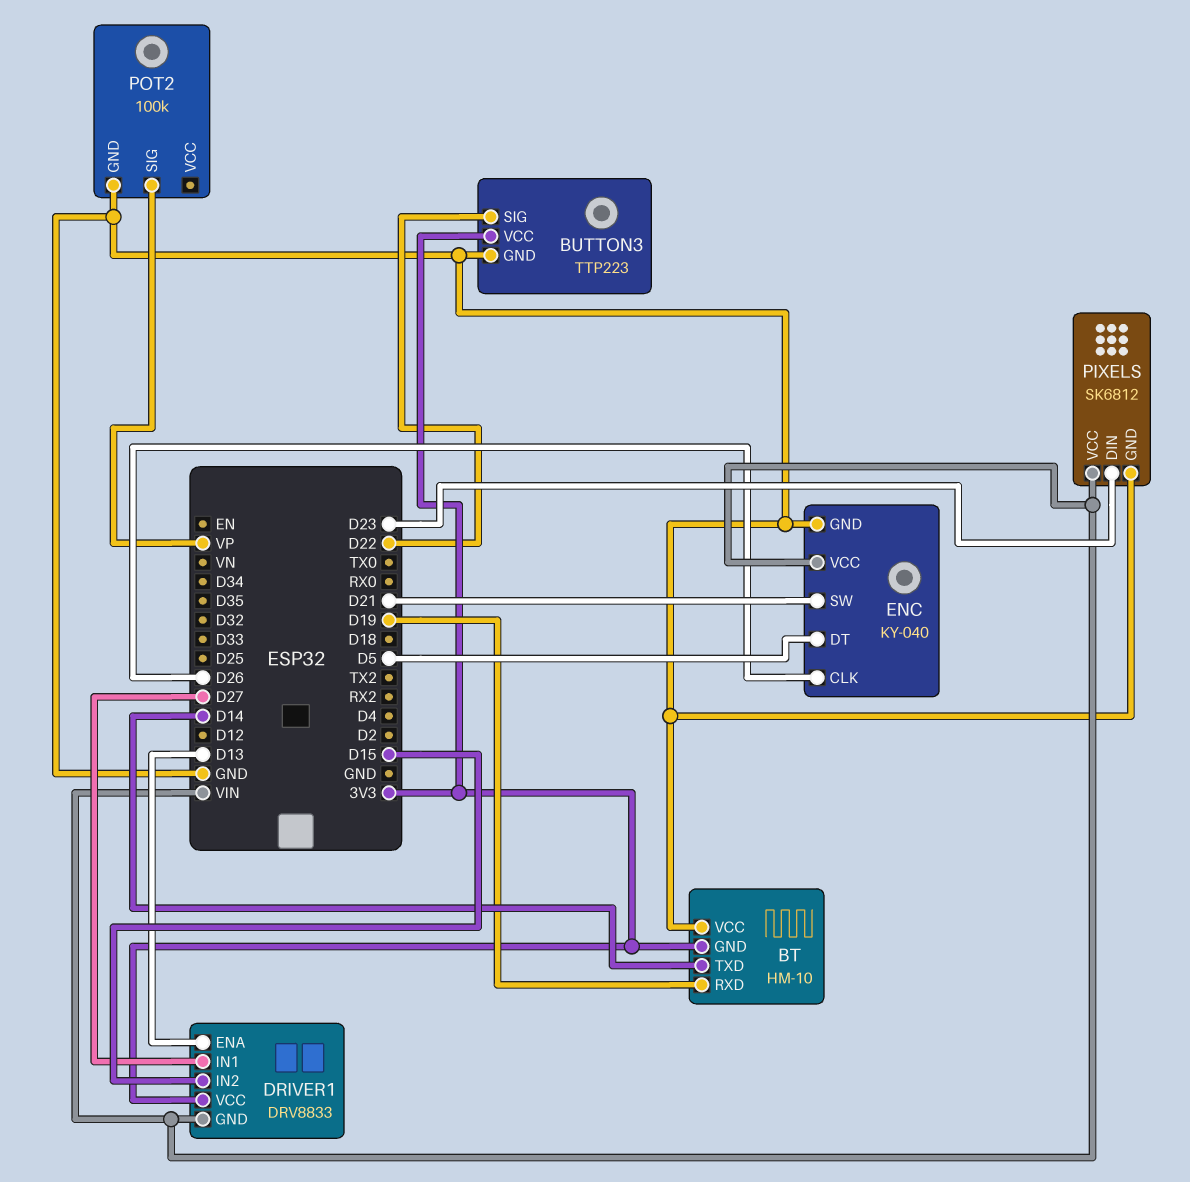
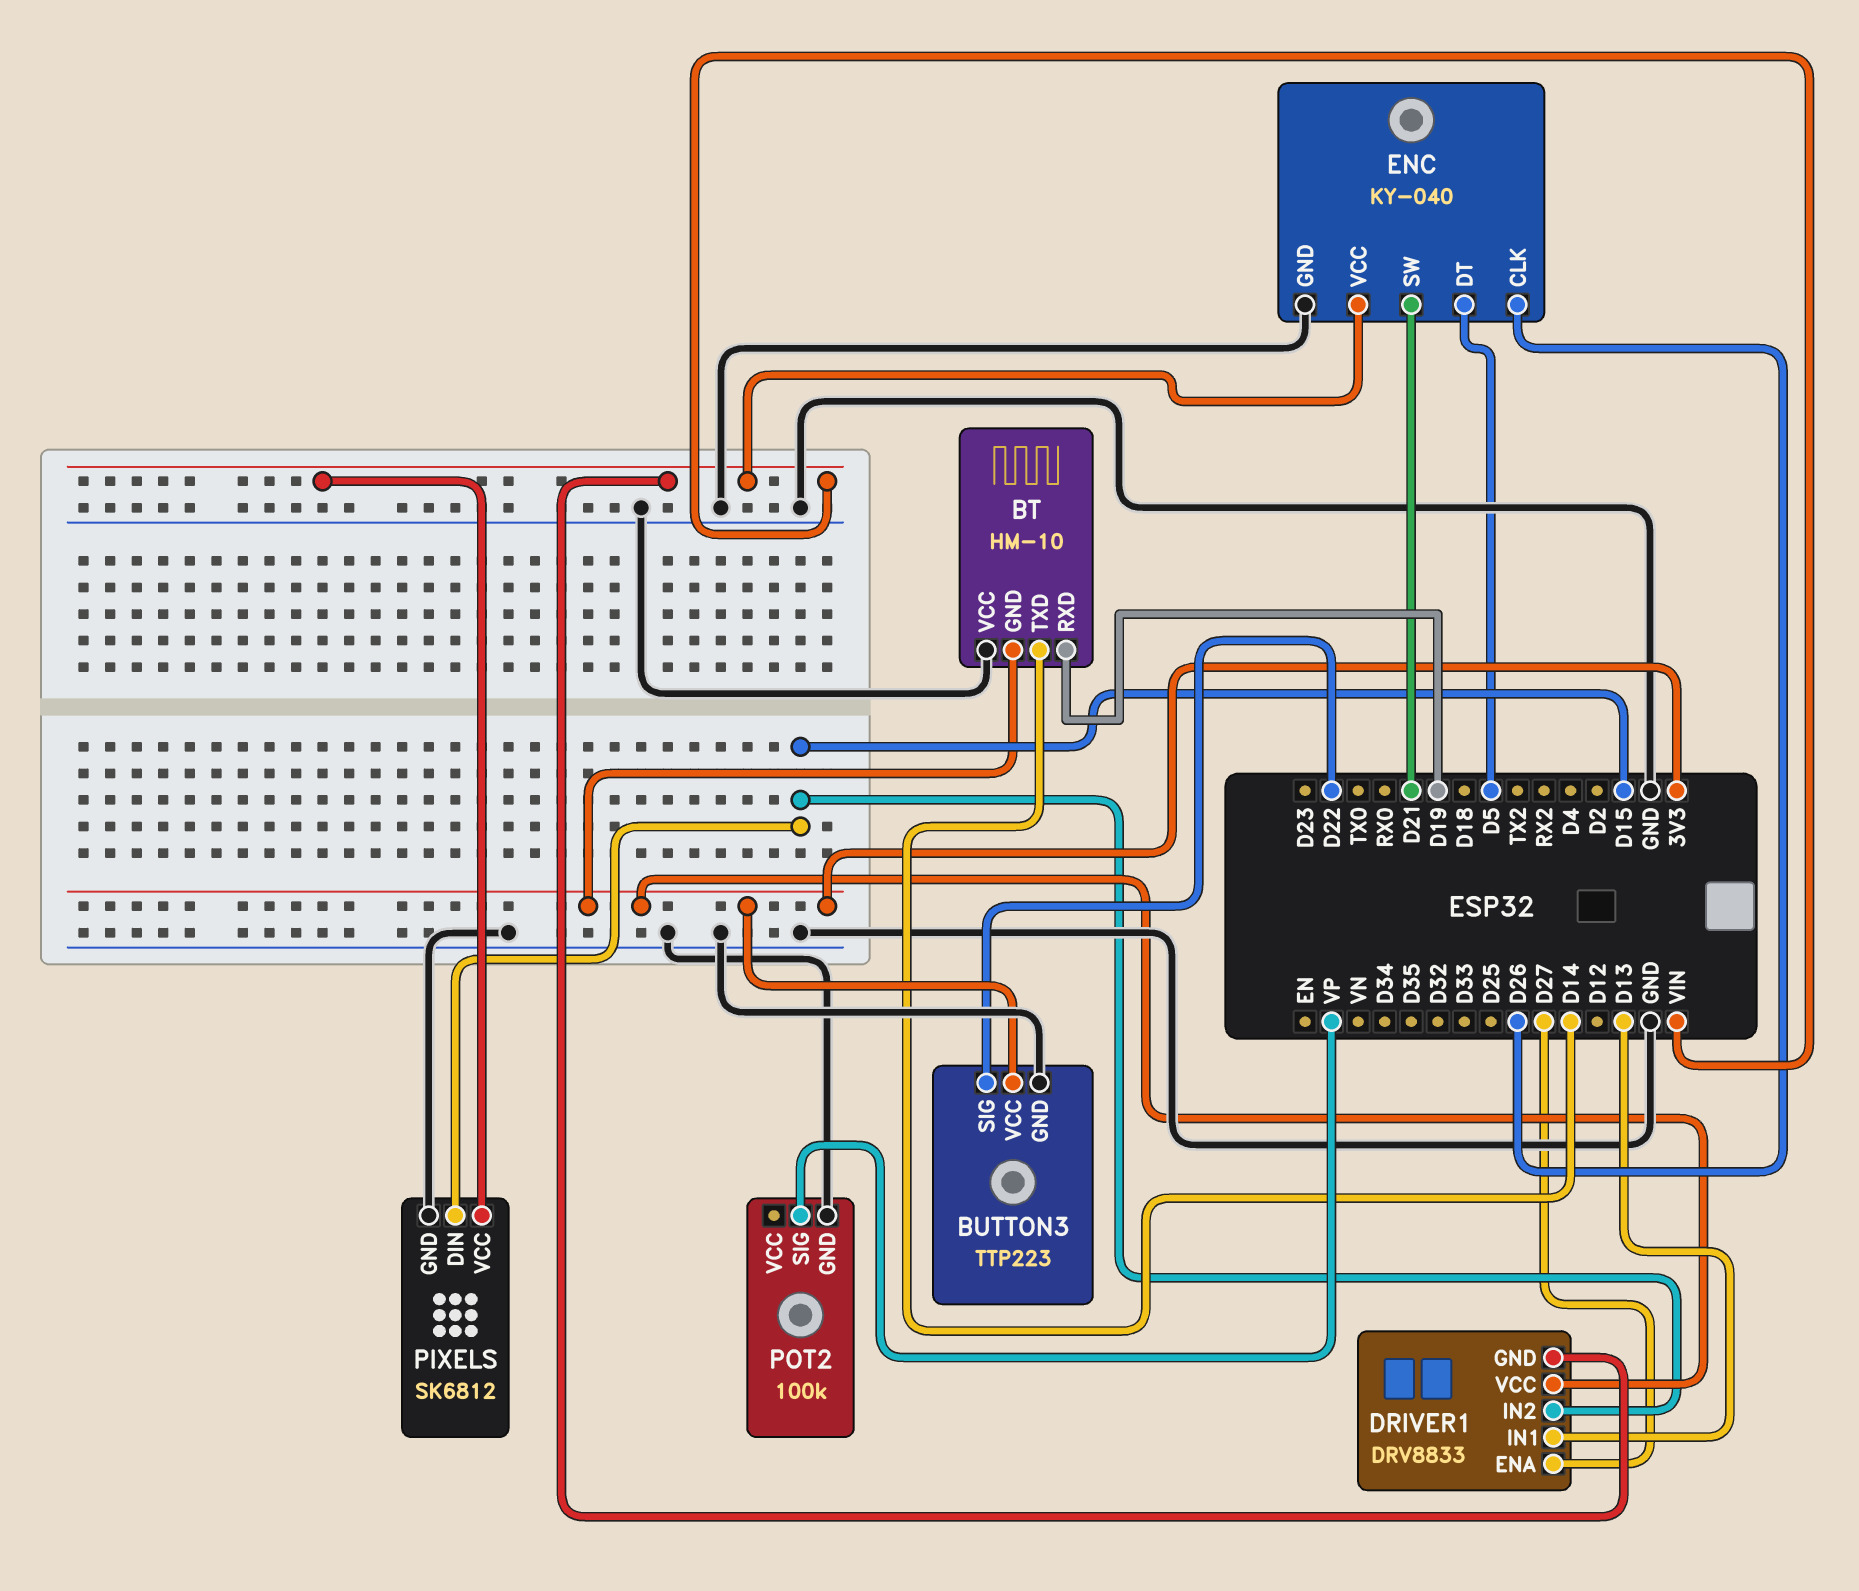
DRIVER1 pin ENA: D13 -> D27
DRIVER1 pin IN1: D27 -> D13
PIXELS pin DIN: D23 -> D15

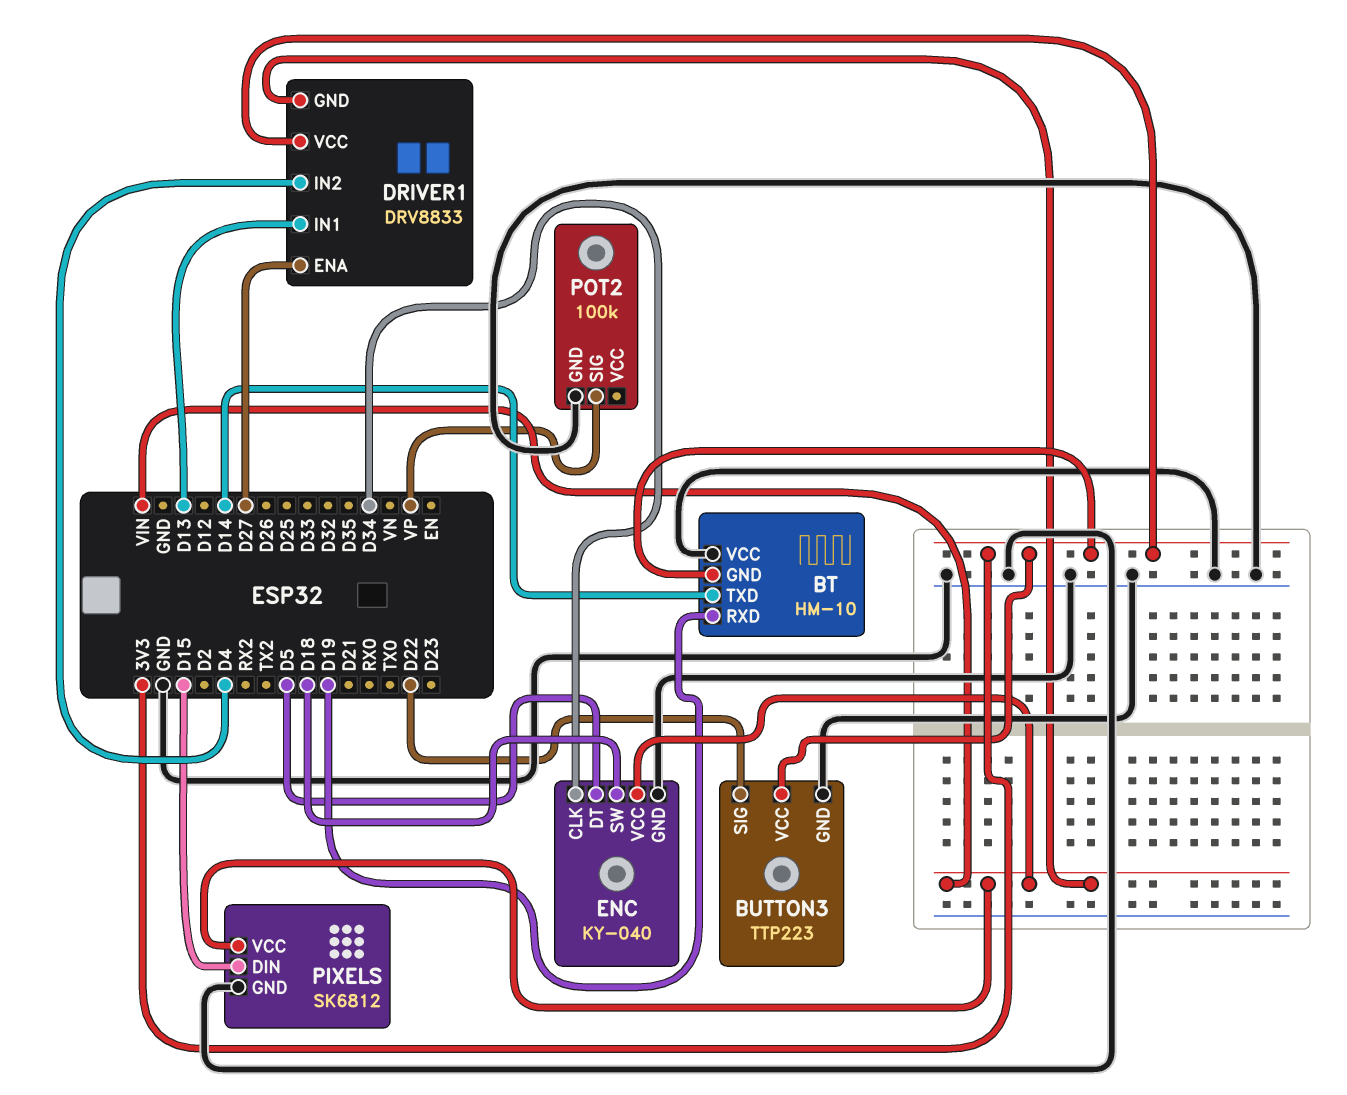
DRIVER1 pin IN2: D15 -> D4
ENC pin CLK: D26 -> D34
ENC pin SW: D21 -> D18

